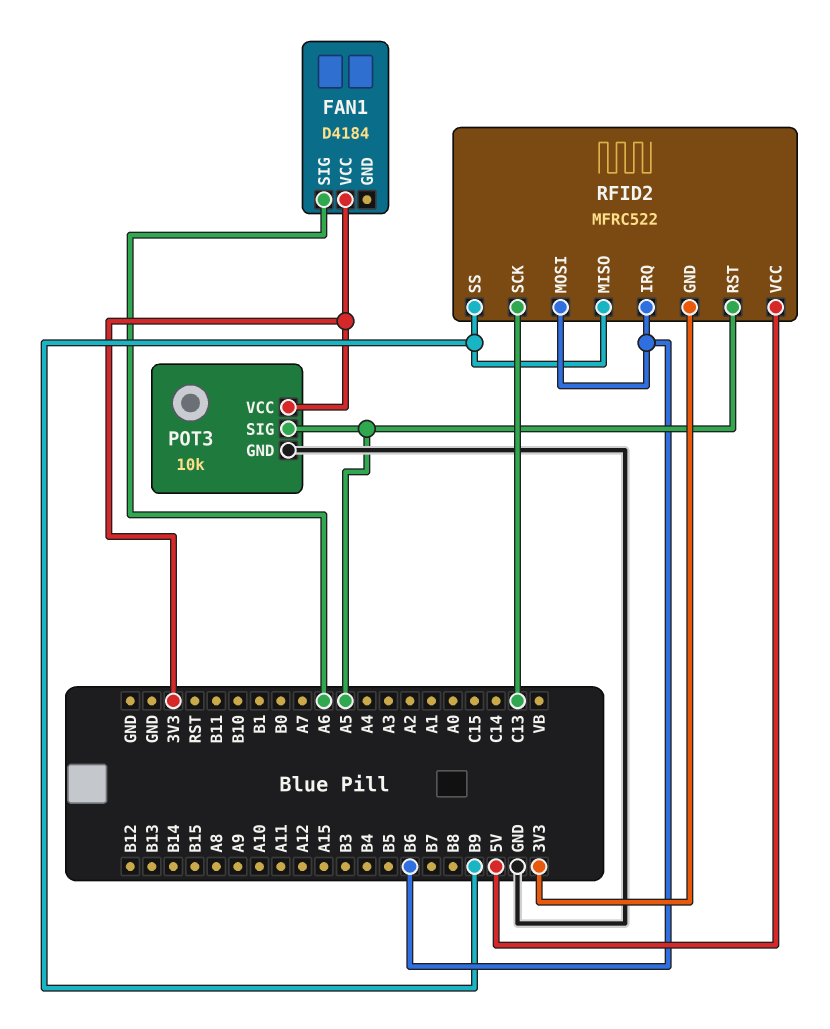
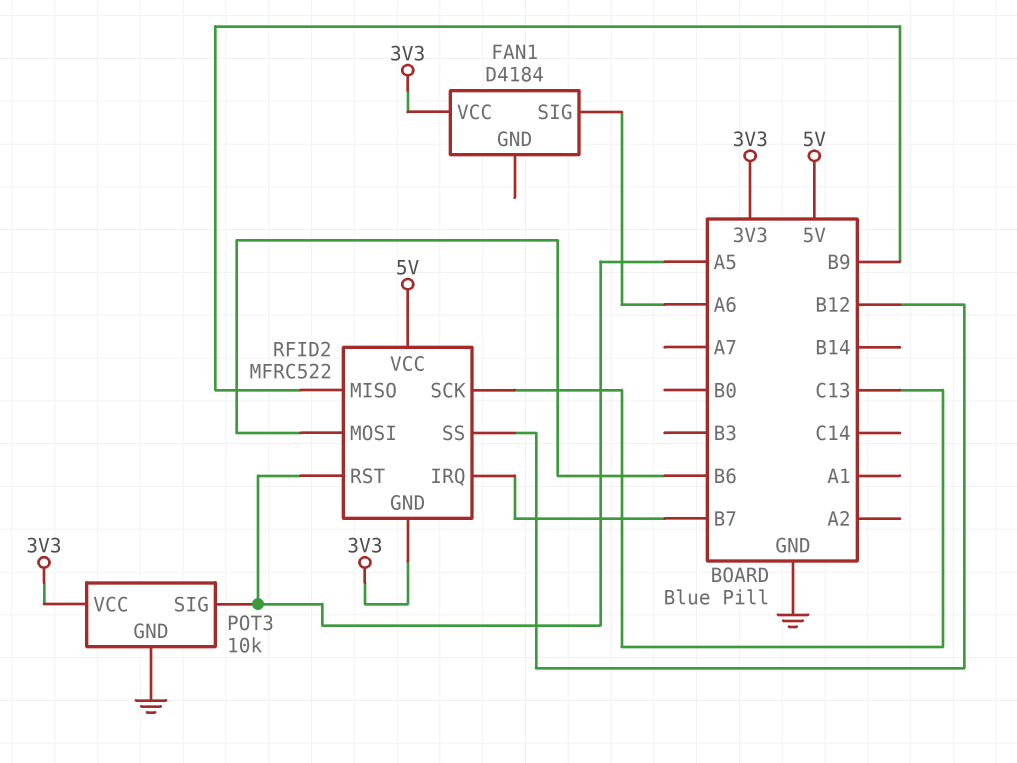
RFID2 pin IRQ: B6 -> B7
RFID2 pin SS: B9 -> B12

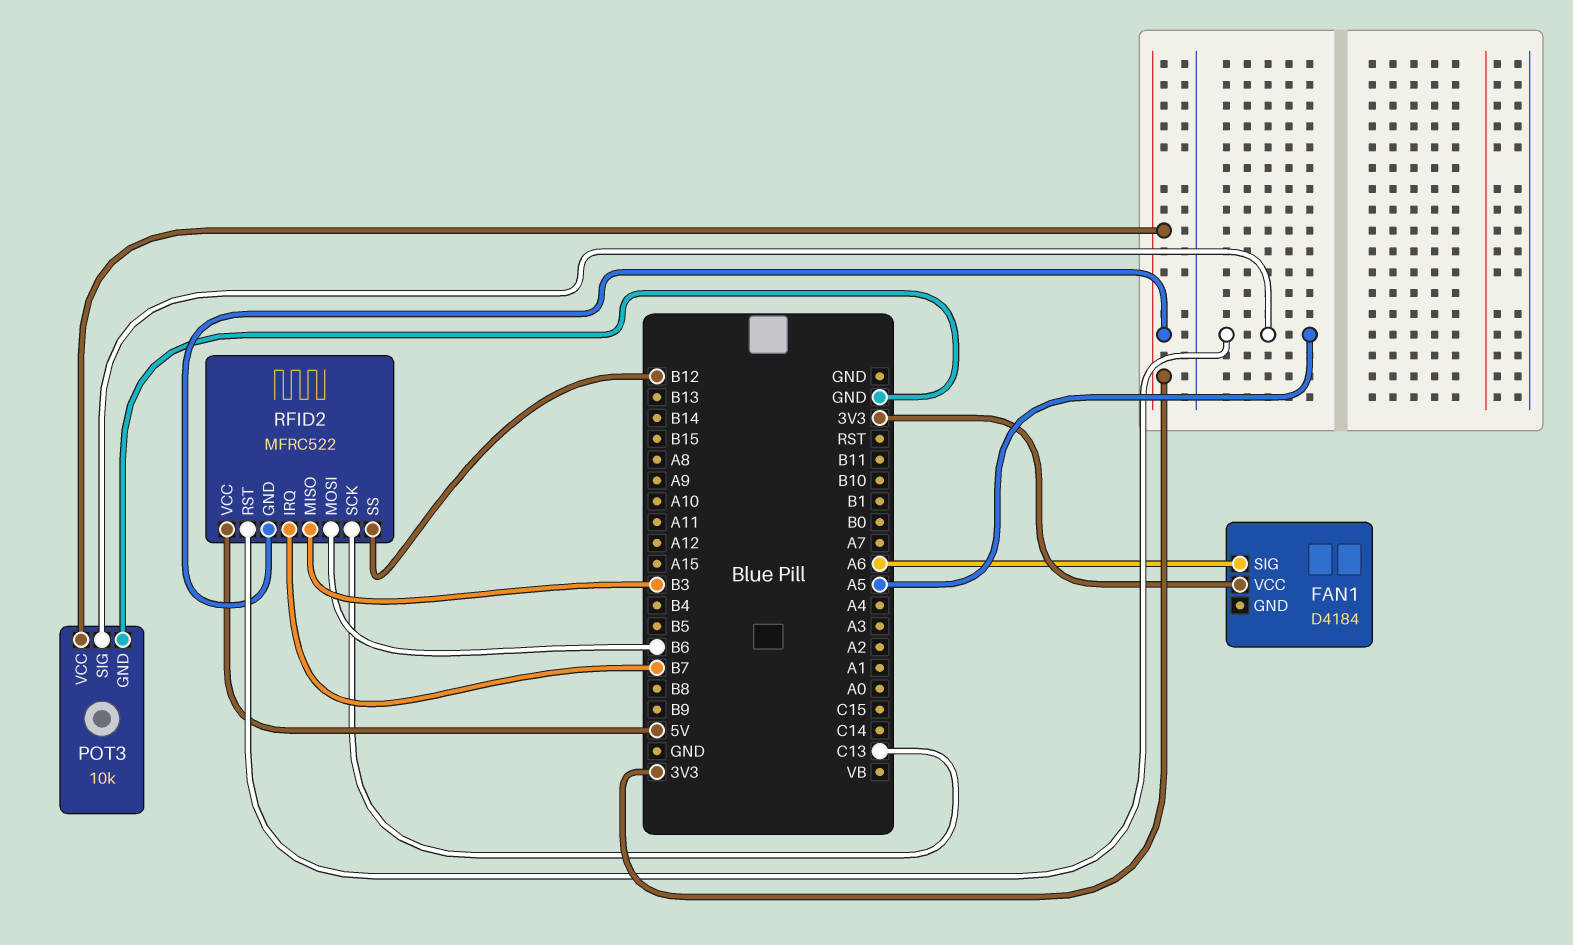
RFID2 pin MISO: B9 -> B3

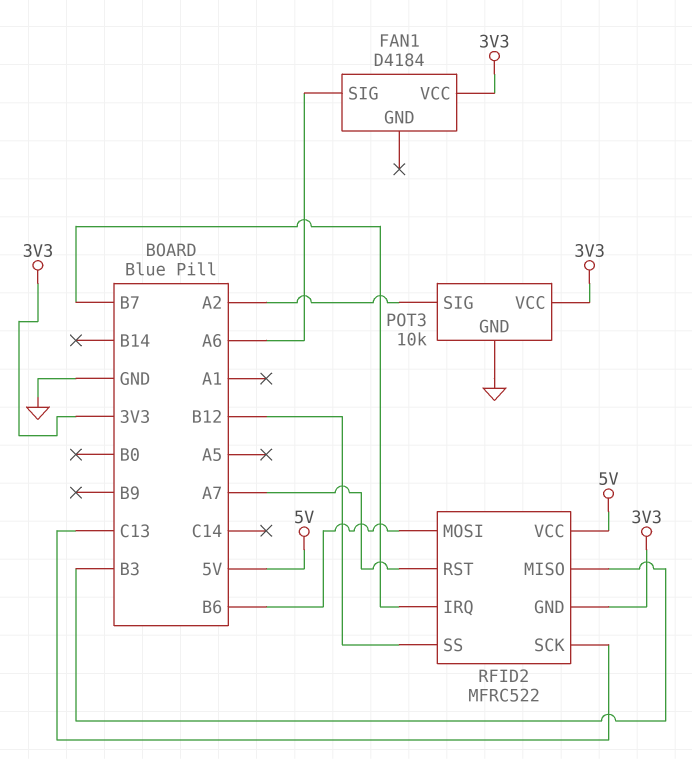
POT3 pin SIG: A5 -> A2
RFID2 pin RST: A5 -> A7

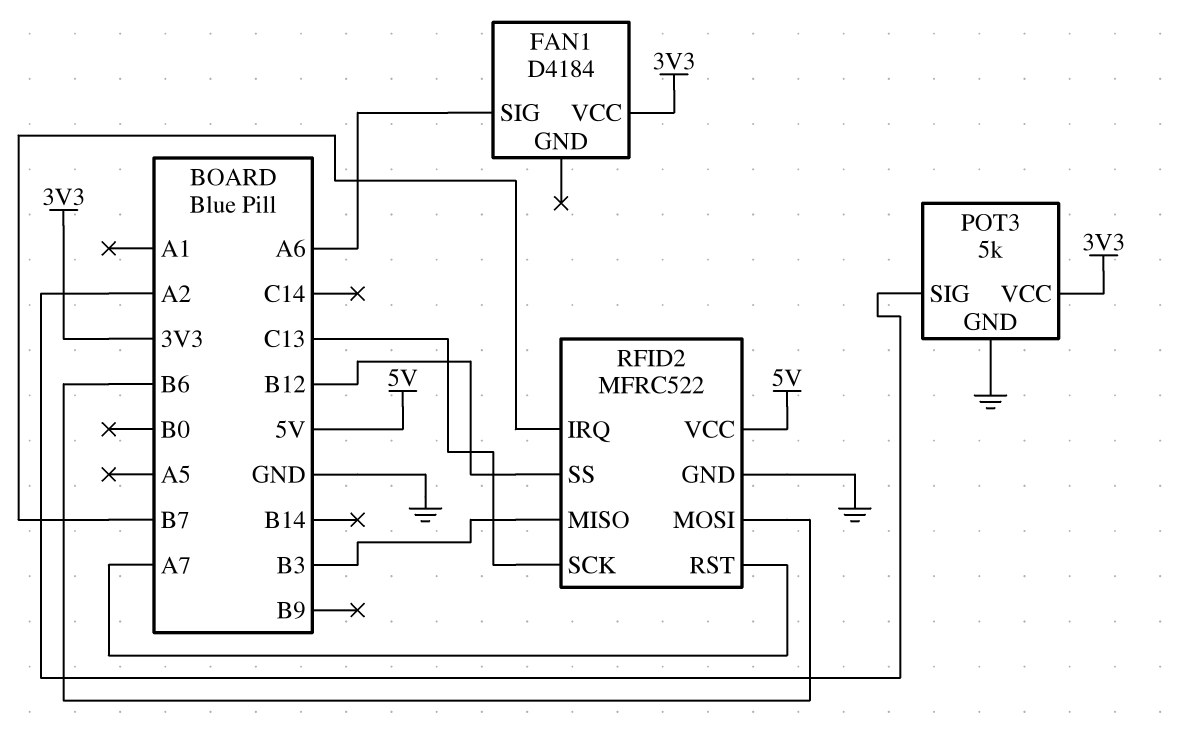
POT3: 10k -> 5k
RFID2 pin GND: 3V3 -> GND

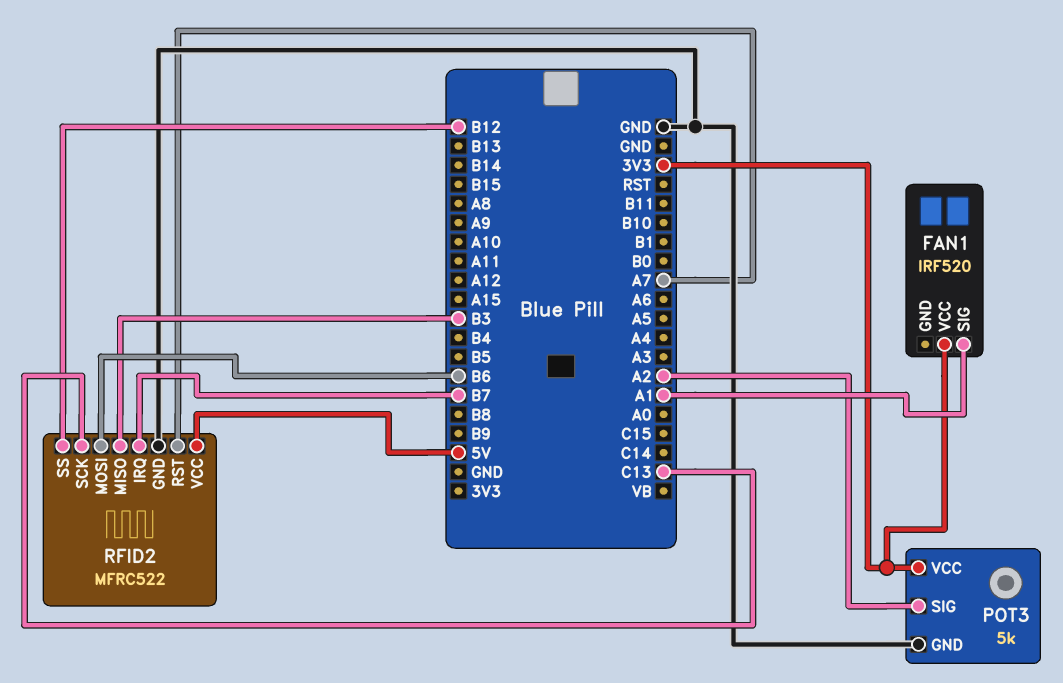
FAN1: D4184 -> IRF520
FAN1 pin SIG: A6 -> A1

